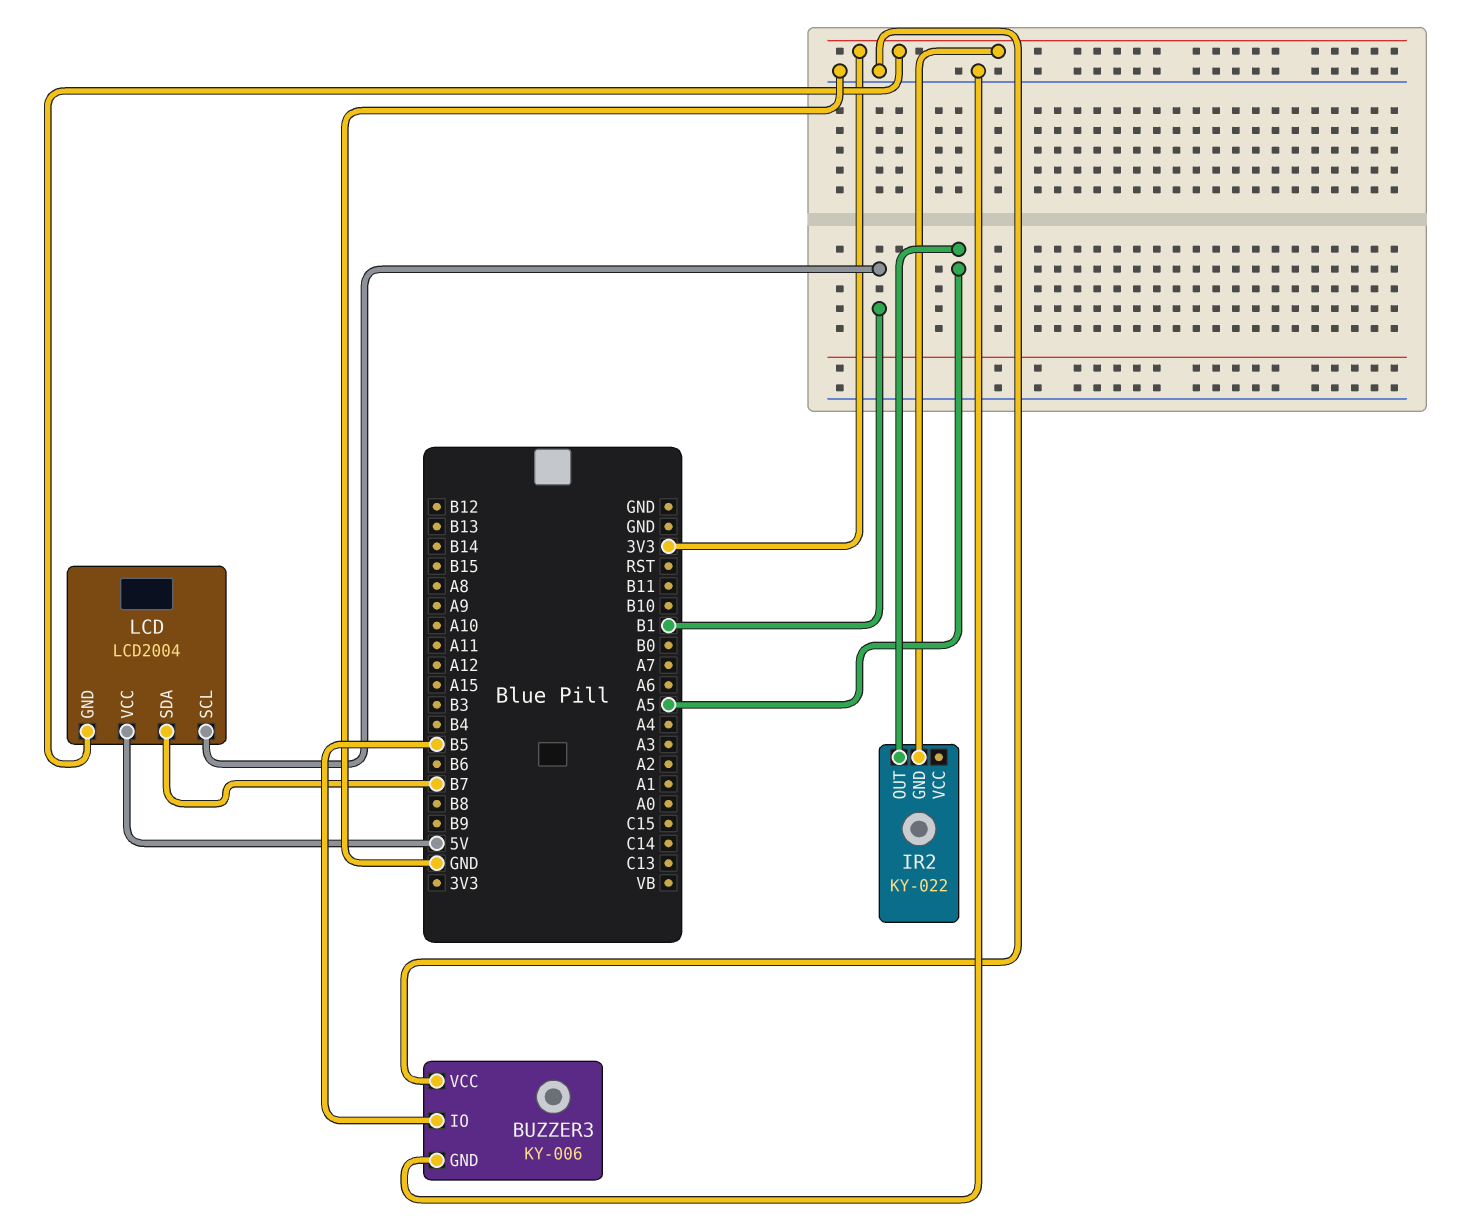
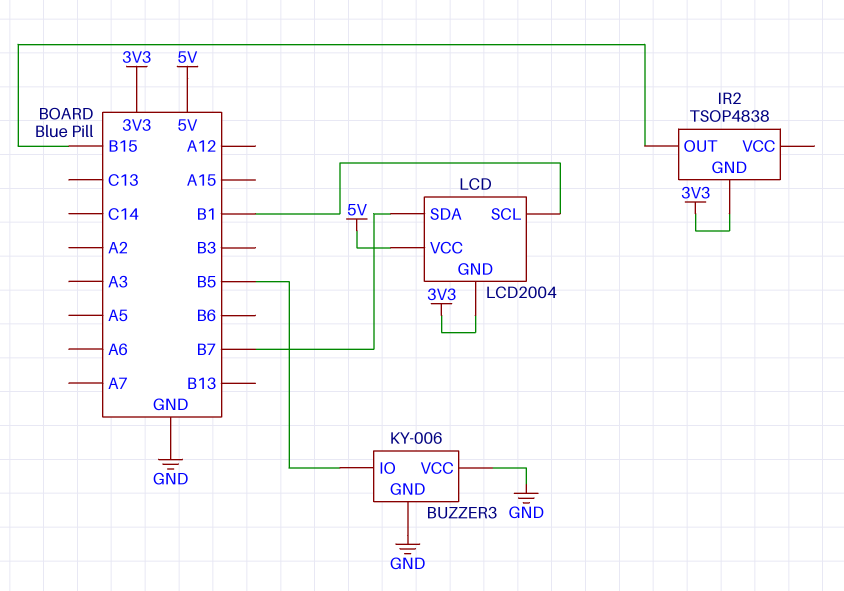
IR2: KY-022 -> TSOP4838
IR2 pin OUT: A5 -> B15

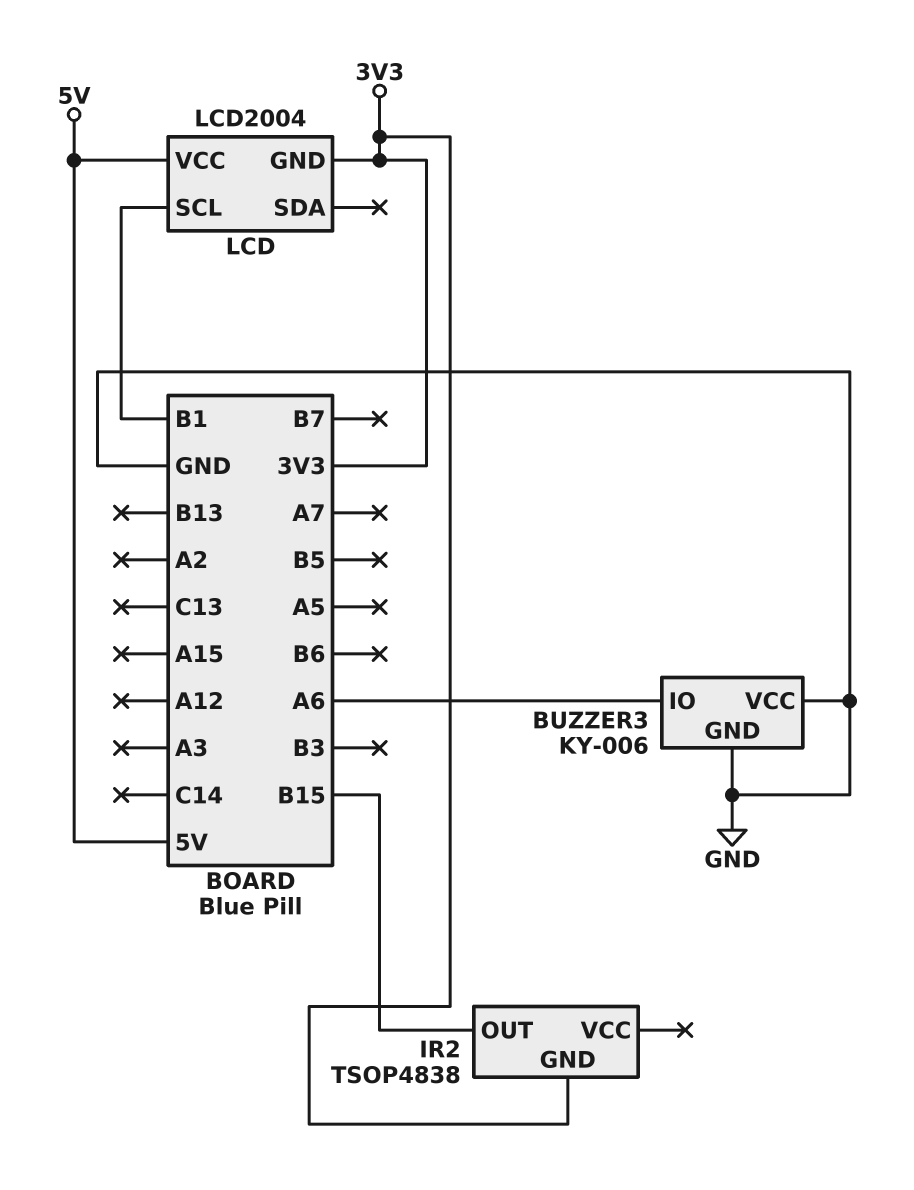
BUZZER3 pin IO: B5 -> A6
LCD pin SDA: B7 -> none

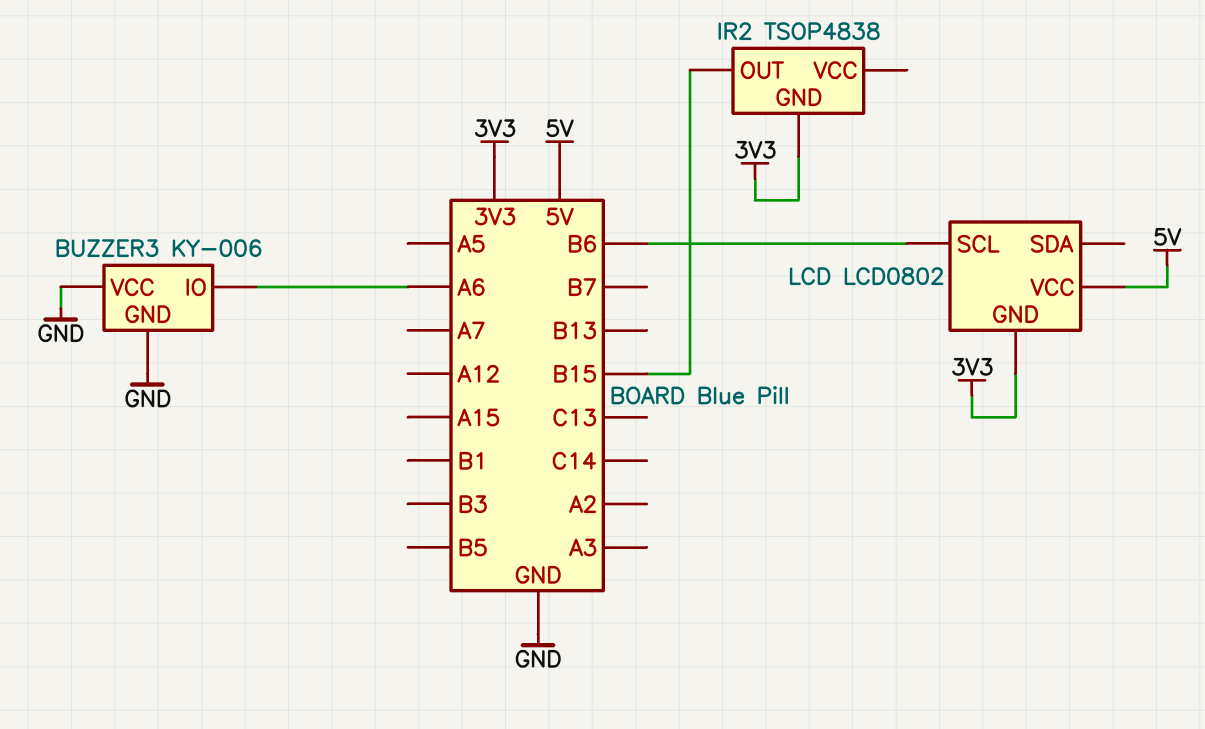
LCD: LCD2004 -> LCD0802
LCD pin SCL: B1 -> B6

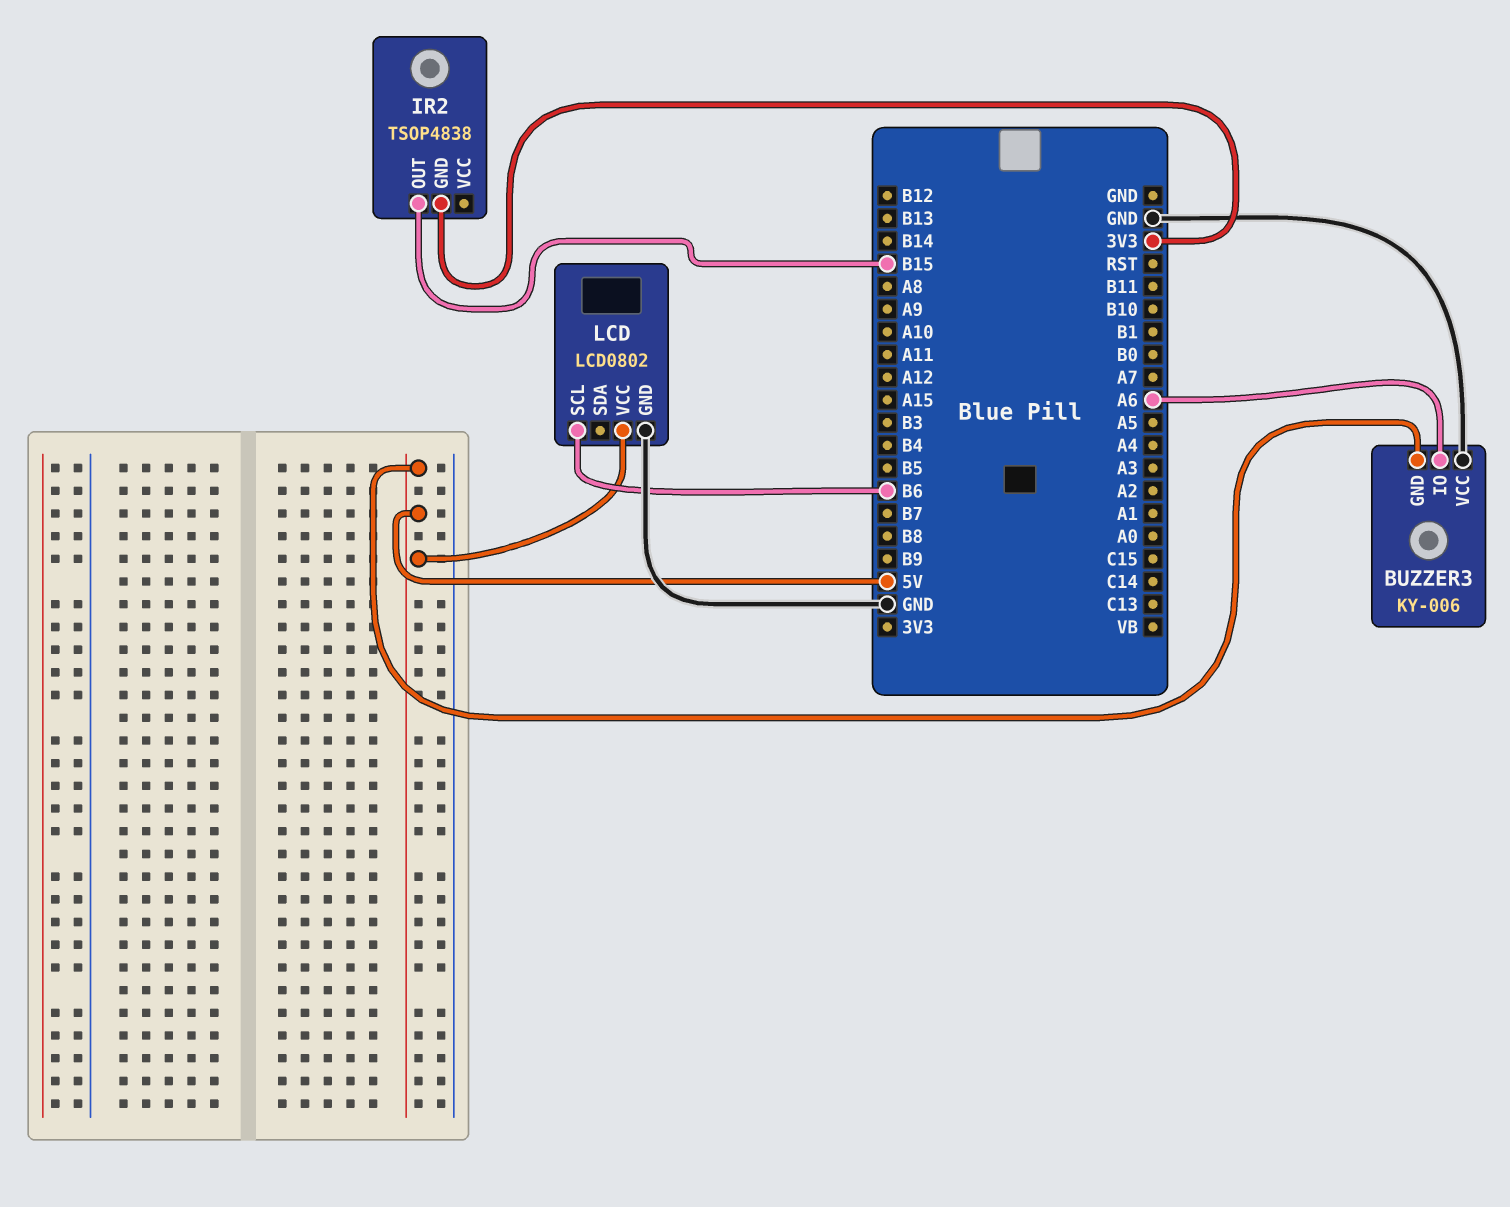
BUZZER3 pin GND: GND -> 5V
LCD pin GND: 3V3 -> GND

